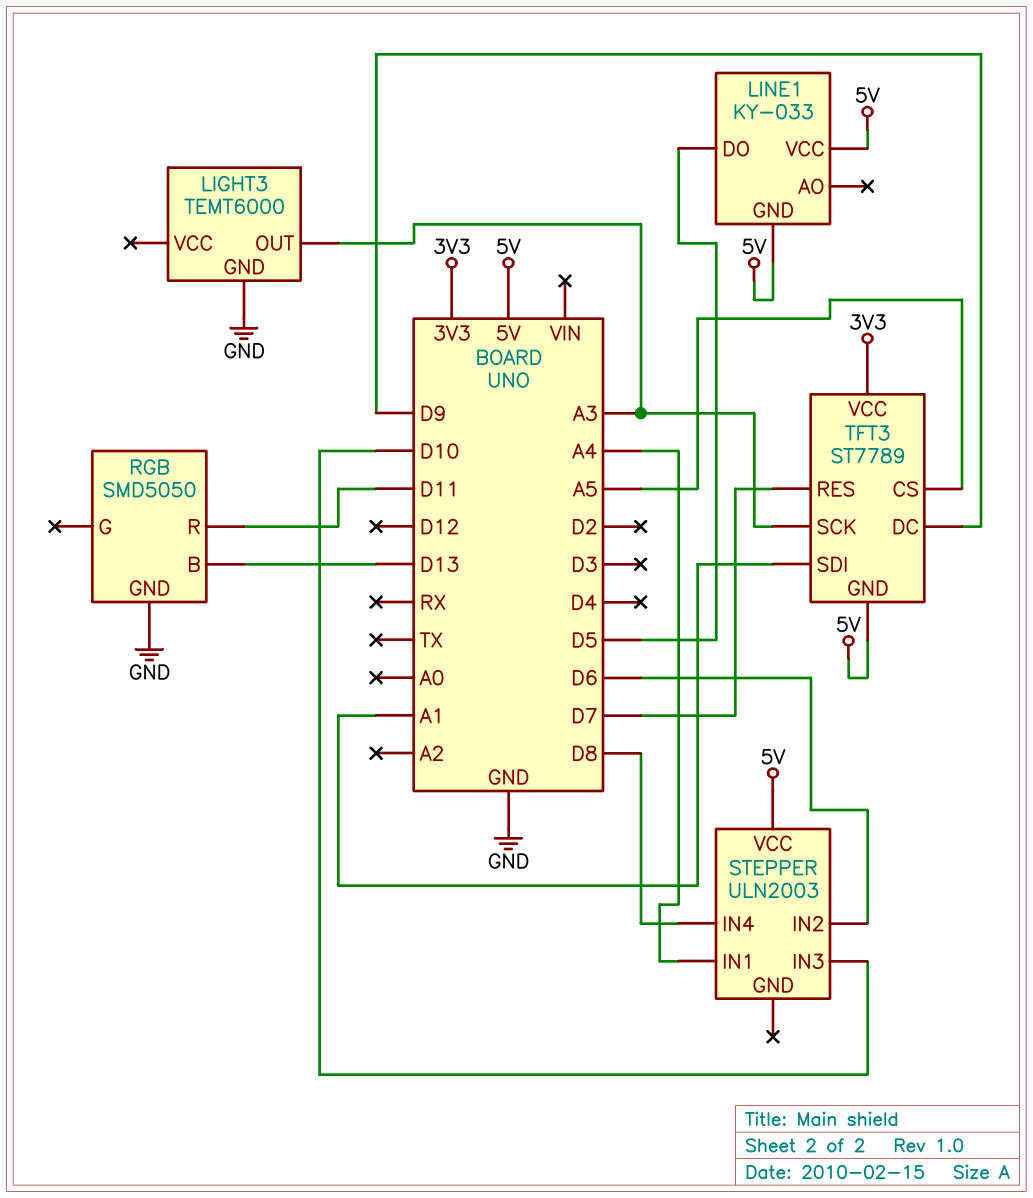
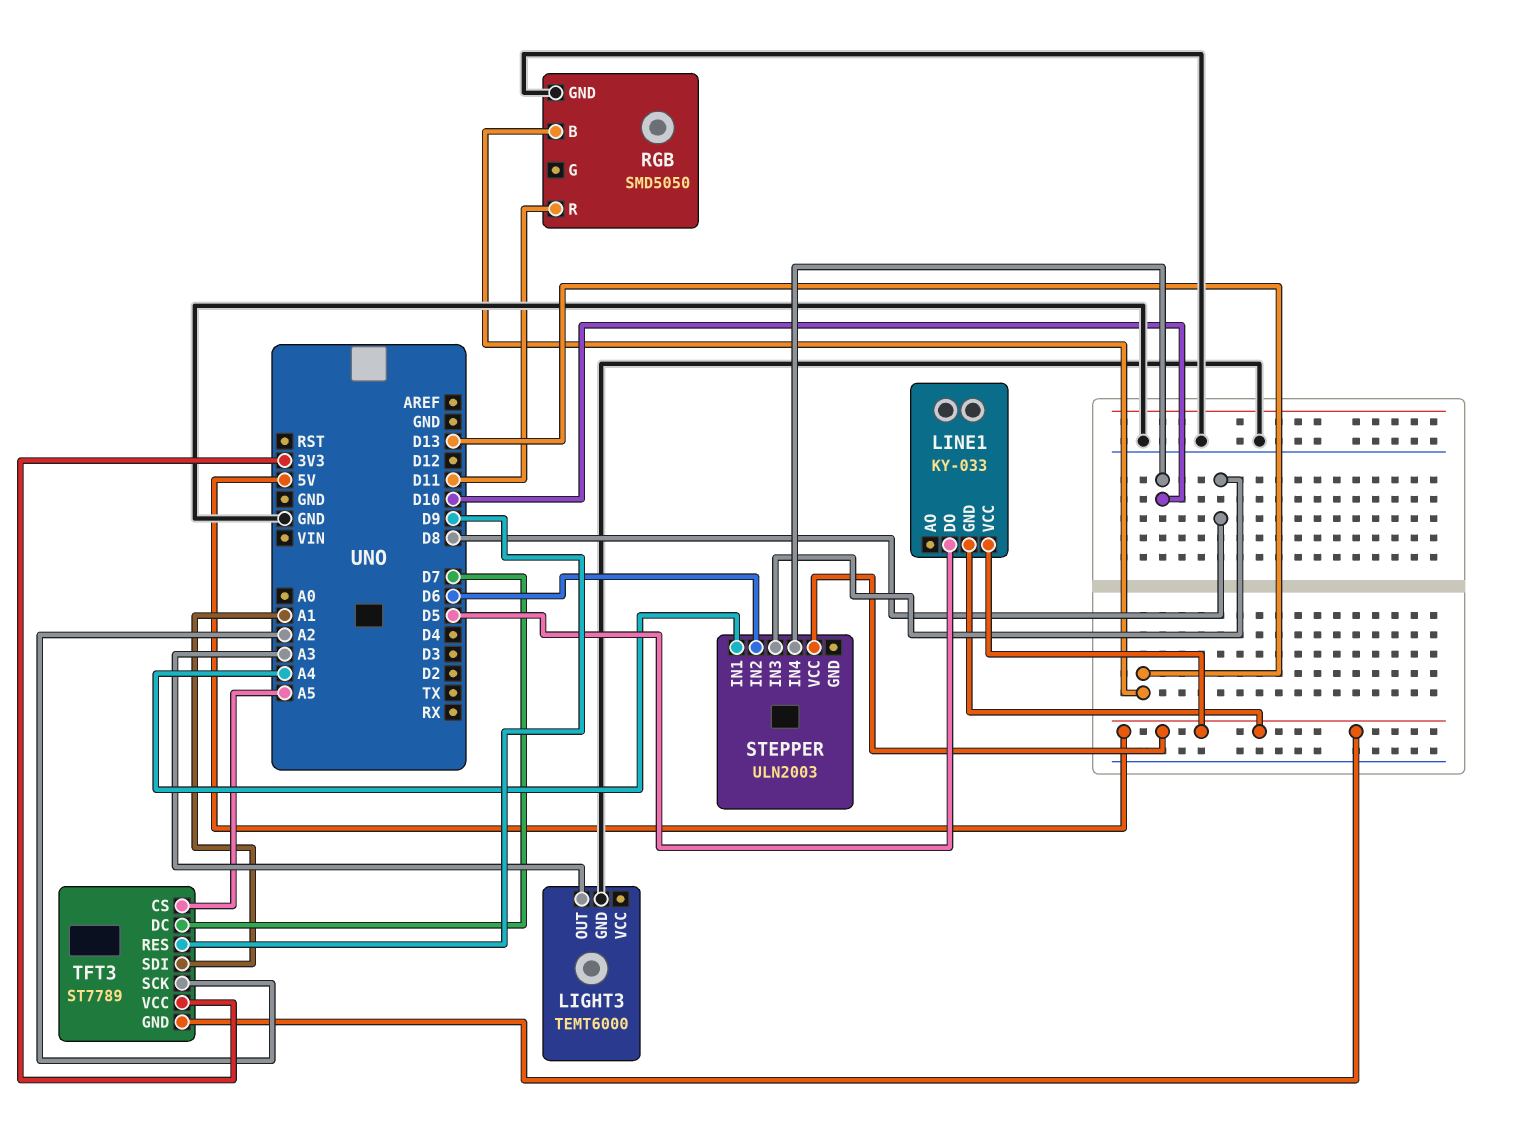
STEPPER pin IN3: D10 -> D8
STEPPER pin IN4: D8 -> D10
TFT3 pin DC: D9 -> D7
TFT3 pin RES: D7 -> D9
TFT3 pin SCK: A3 -> A2

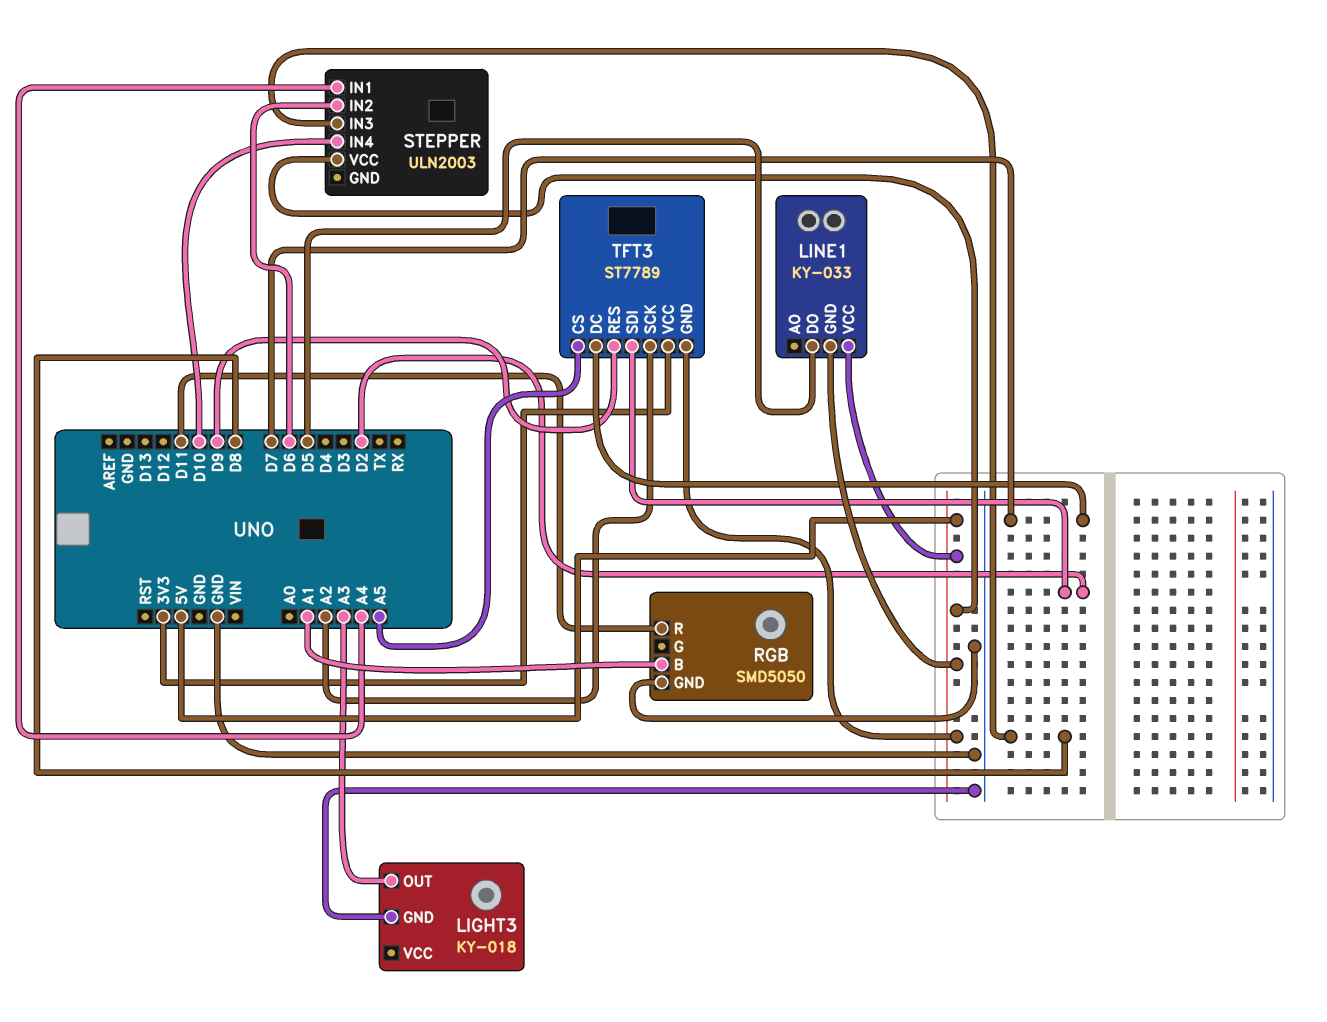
LIGHT3: TEMT6000 -> KY-018
RGB pin B: D13 -> A1
TFT3 pin SDI: A1 -> D2

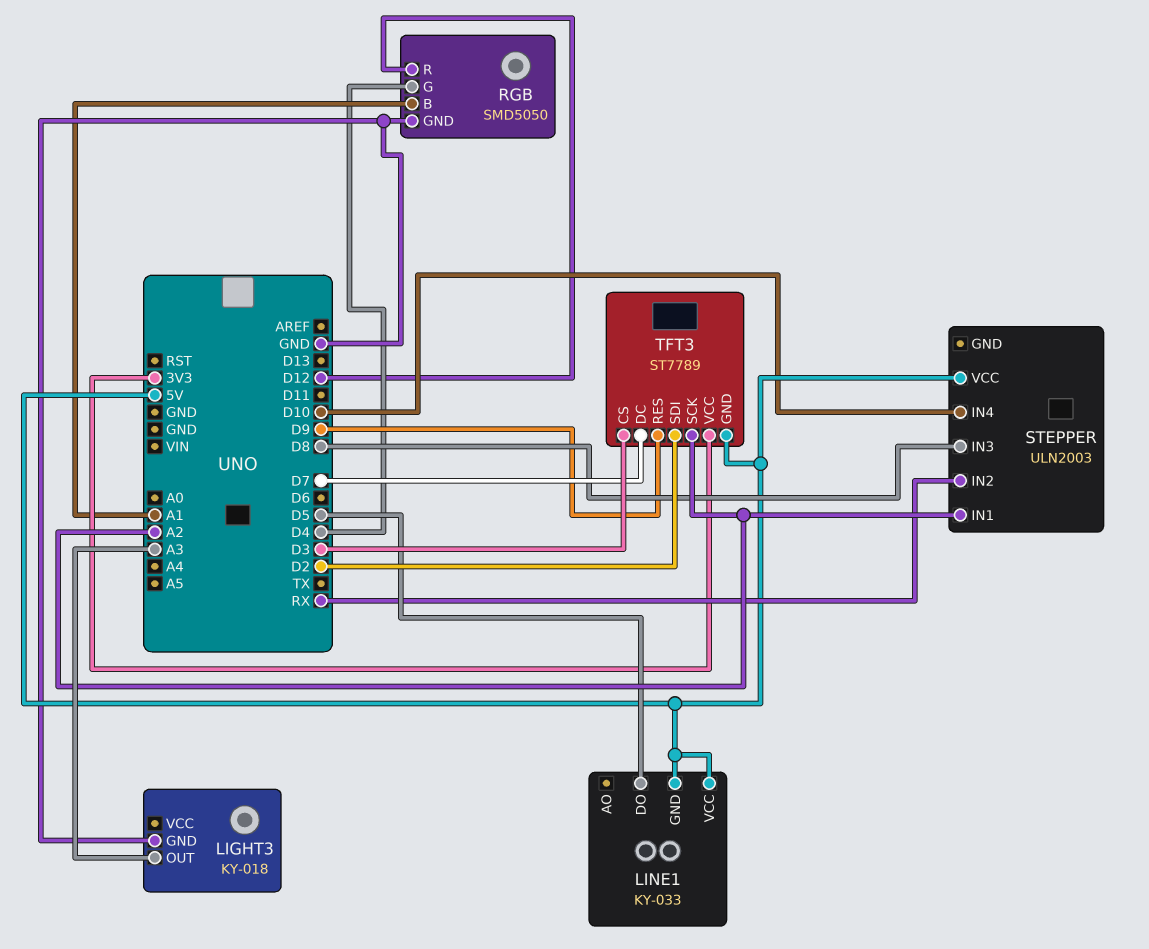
RGB pin G: none -> D4
RGB pin R: D11 -> D12
STEPPER pin IN1: A4 -> A2
STEPPER pin IN2: D6 -> RX
TFT3 pin CS: A5 -> D3

